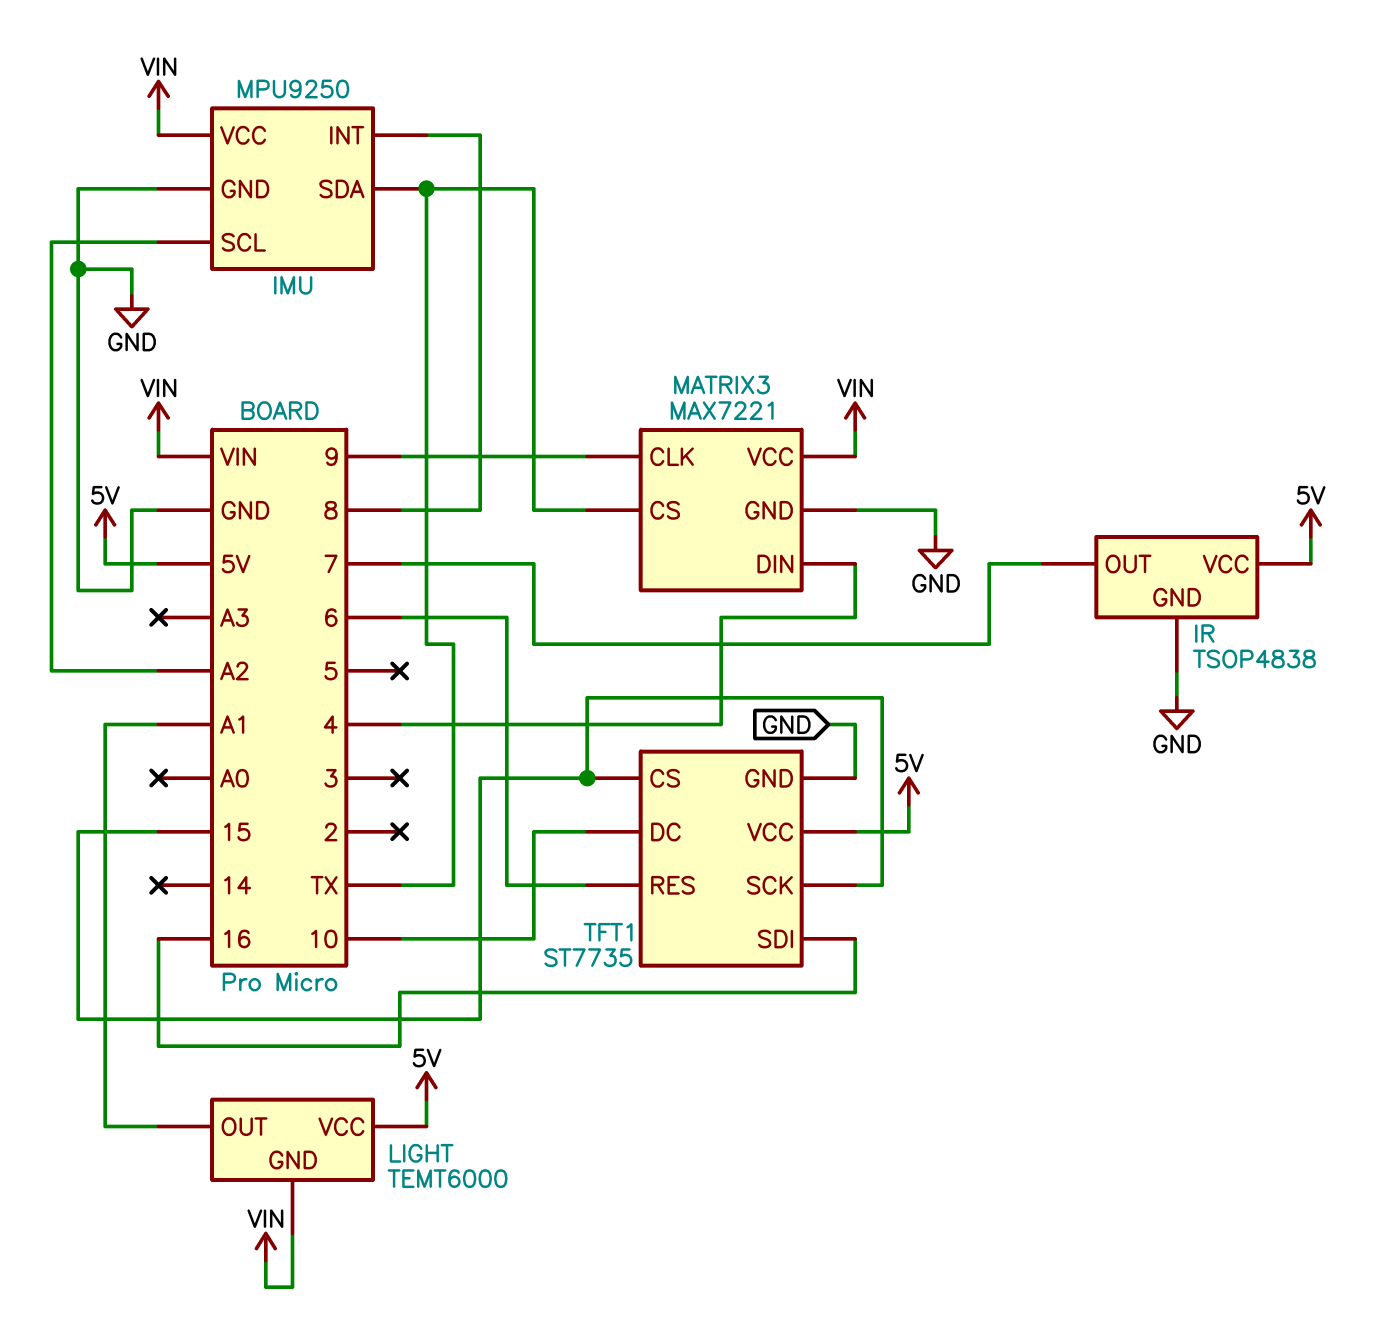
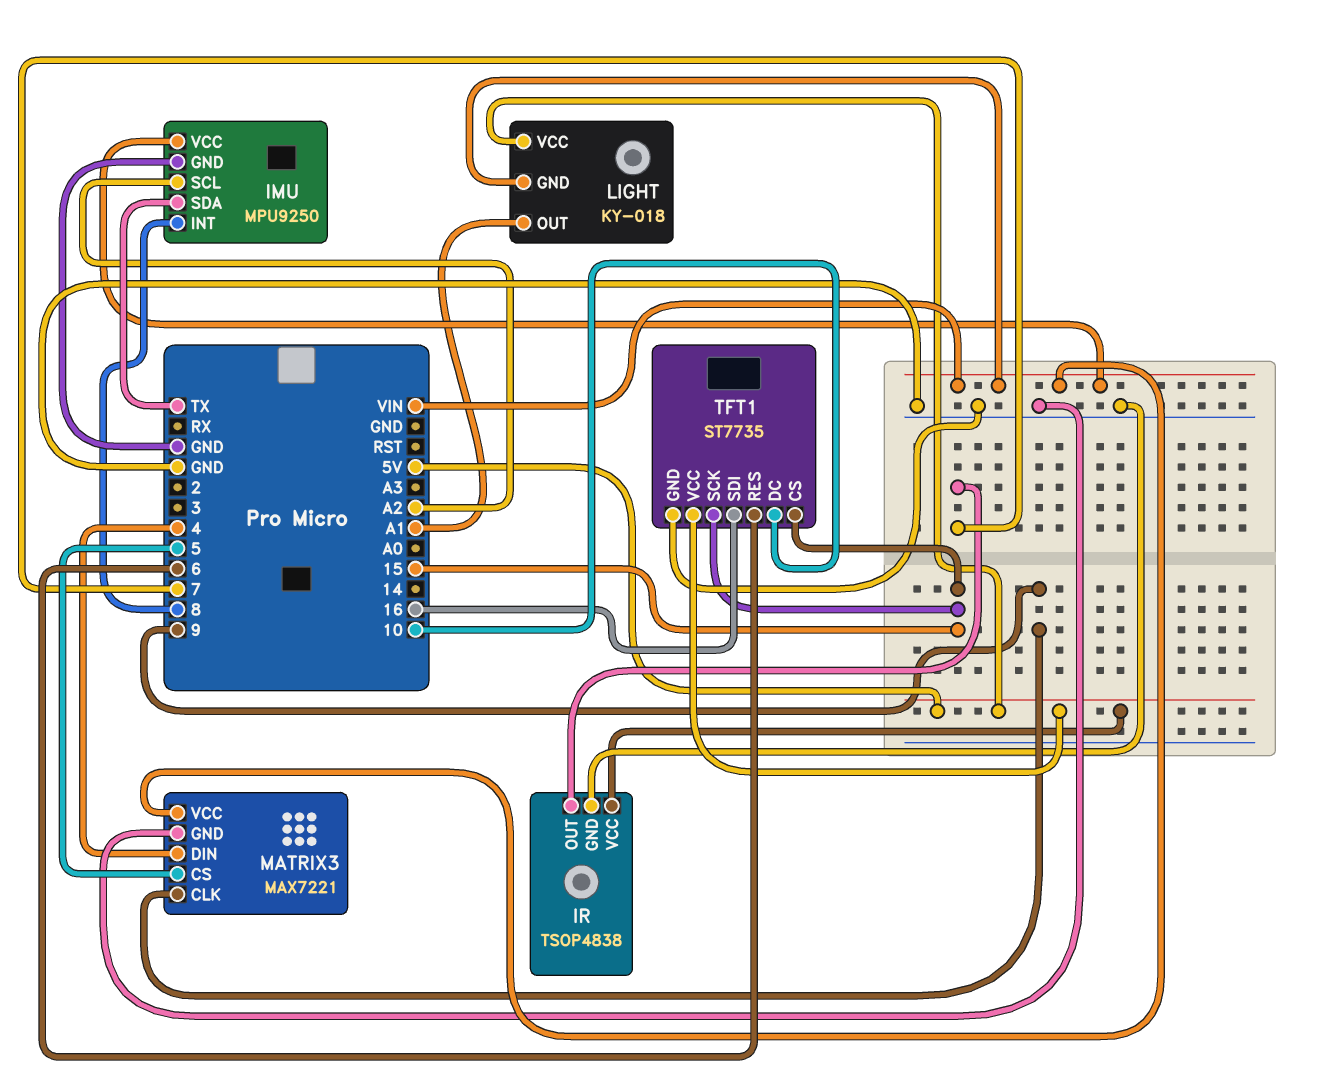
LIGHT: TEMT6000 -> KY-018
MATRIX3 pin CS: TX -> 5

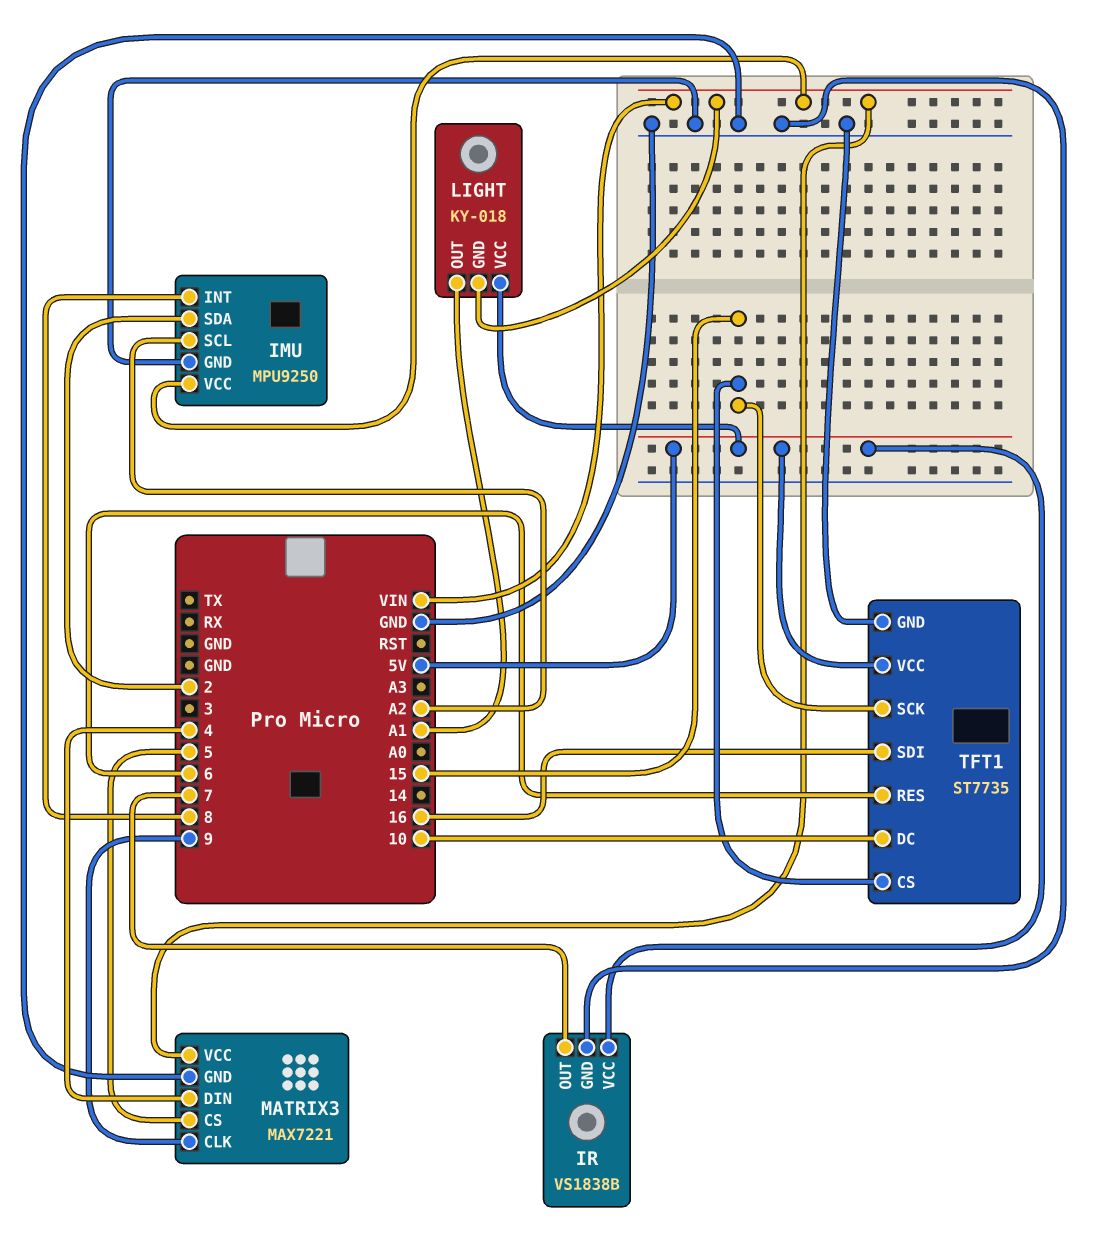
IMU pin SDA: TX -> 2
IR: TSOP4838 -> VS1838B

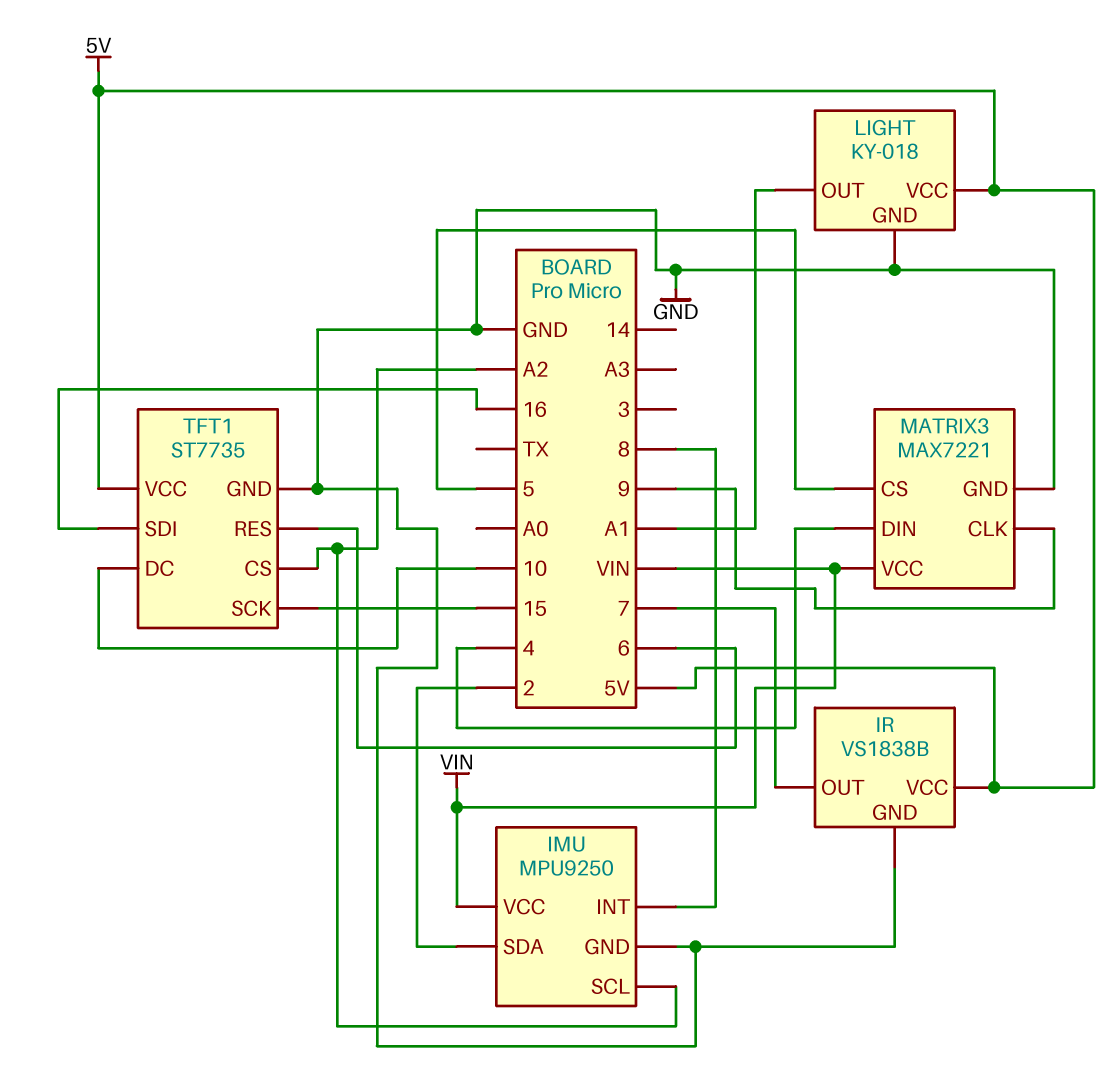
LIGHT pin GND: VIN -> GND
TFT1 pin CS: 15 -> A2

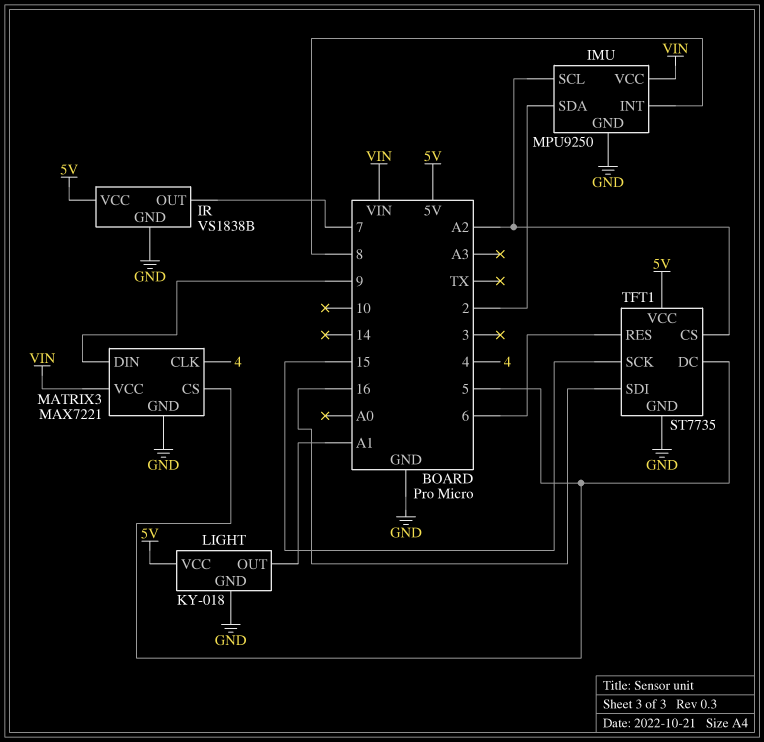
MATRIX3 pin CLK: 9 -> 4
MATRIX3 pin DIN: 4 -> 9
TFT1 pin DC: 10 -> 5

